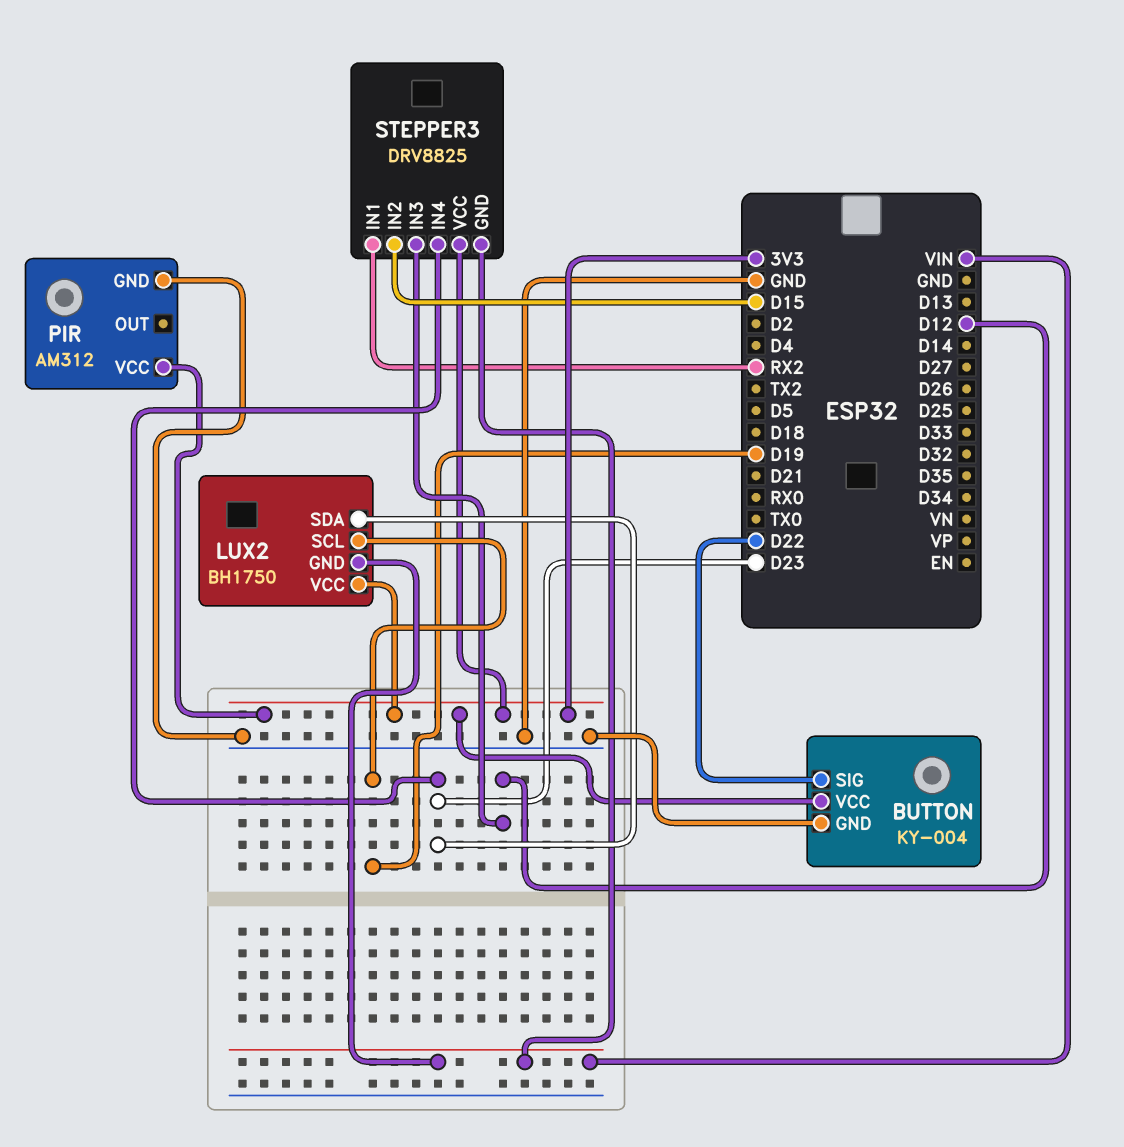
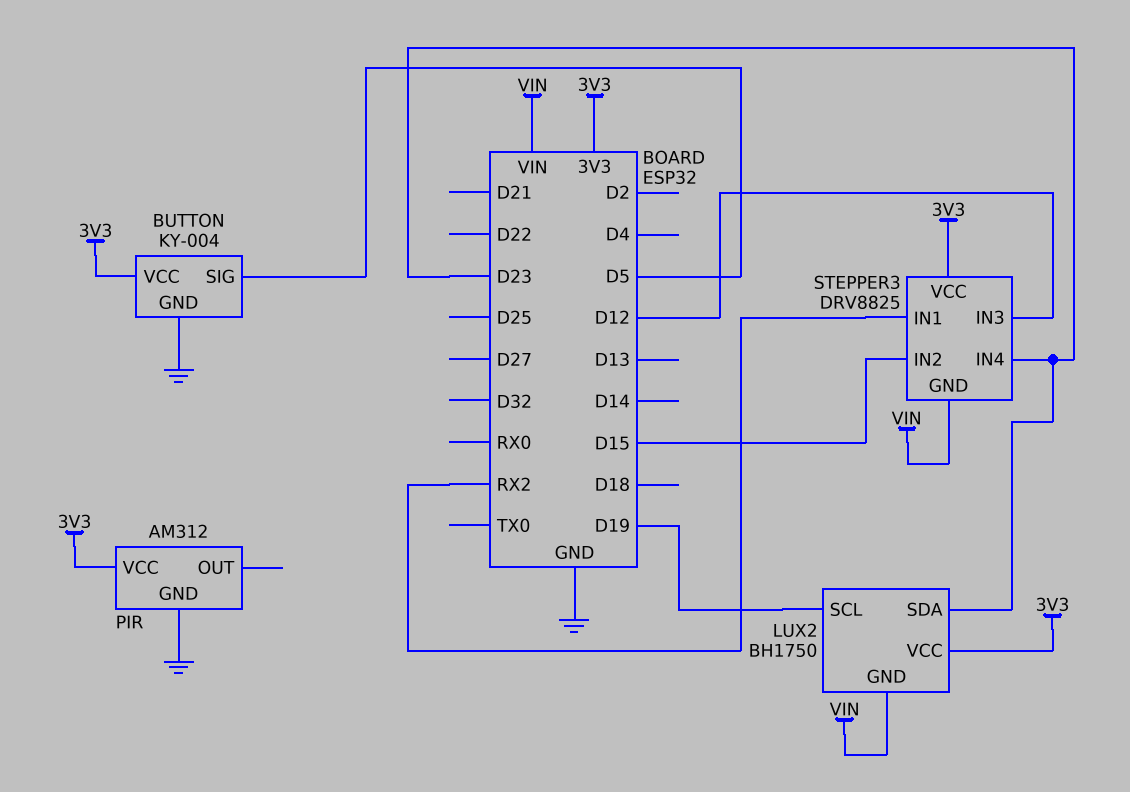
BUTTON pin SIG: D22 -> D5

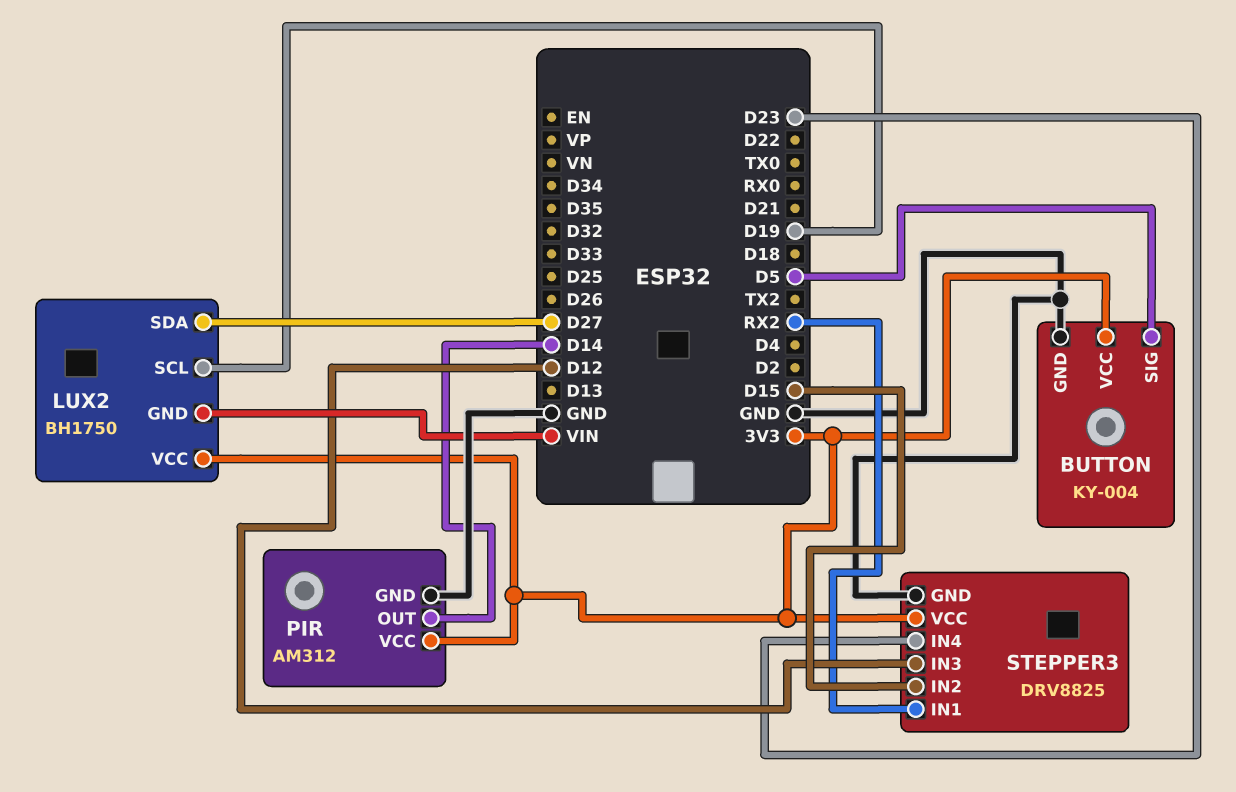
LUX2 pin SDA: D23 -> D27
PIR pin OUT: none -> D14
STEPPER3 pin GND: VIN -> GND

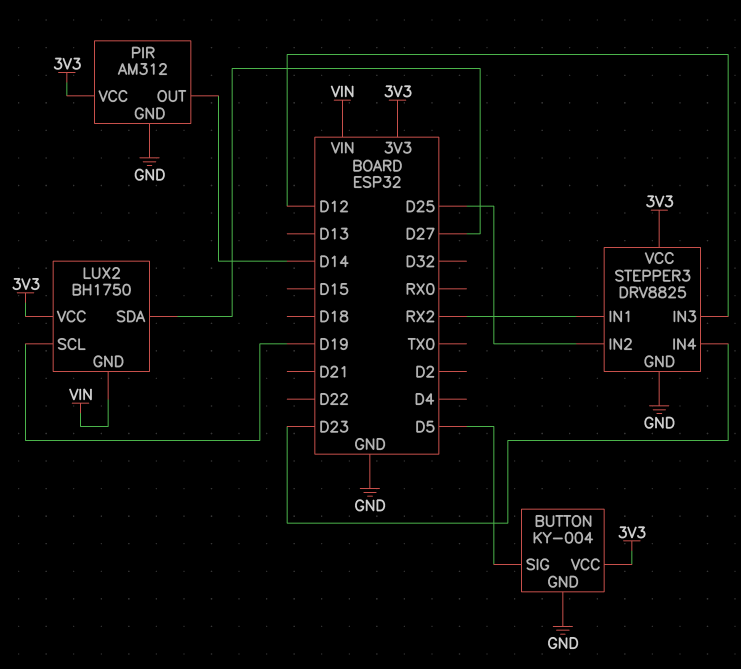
STEPPER3 pin IN2: D15 -> D25

